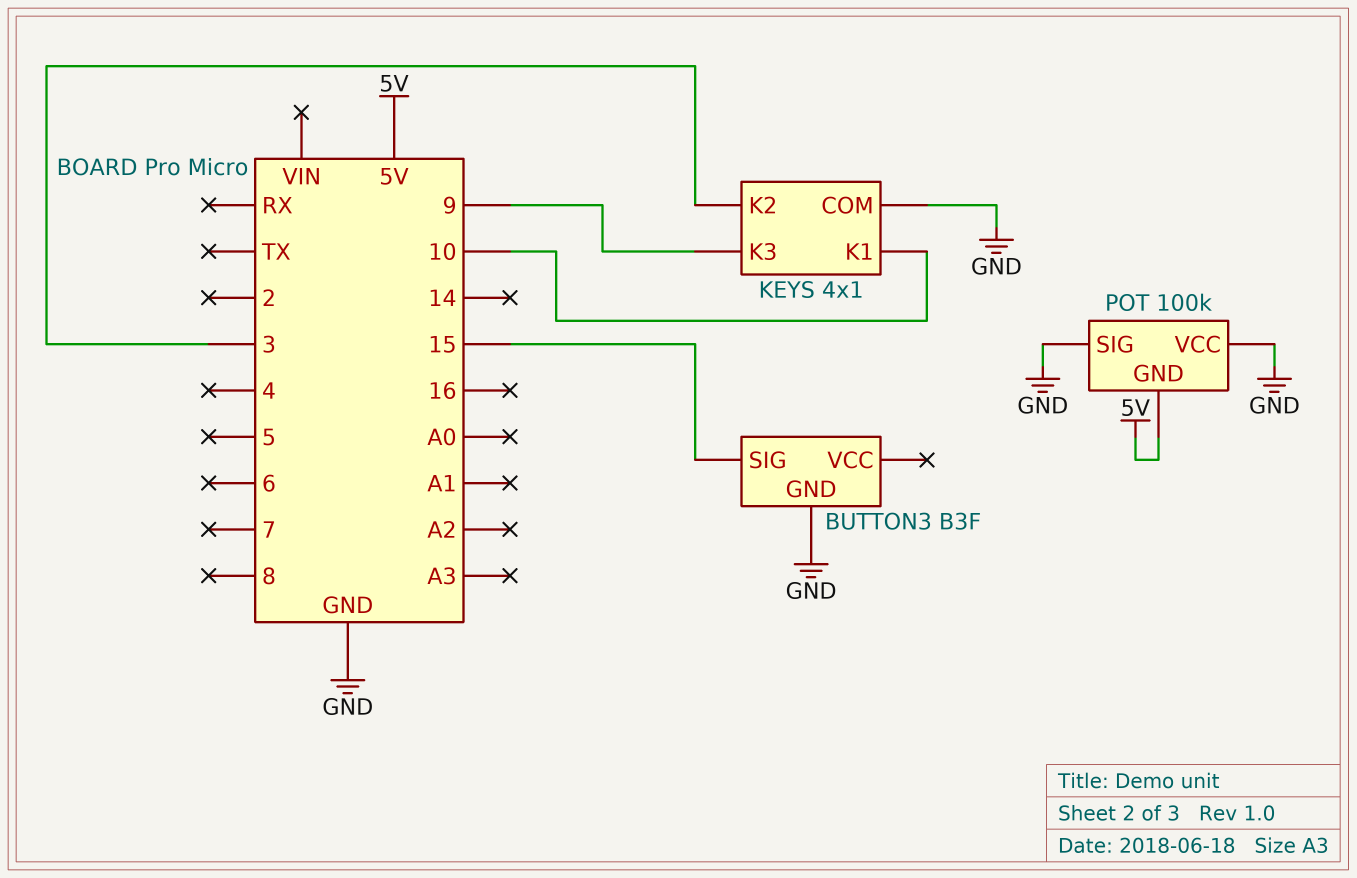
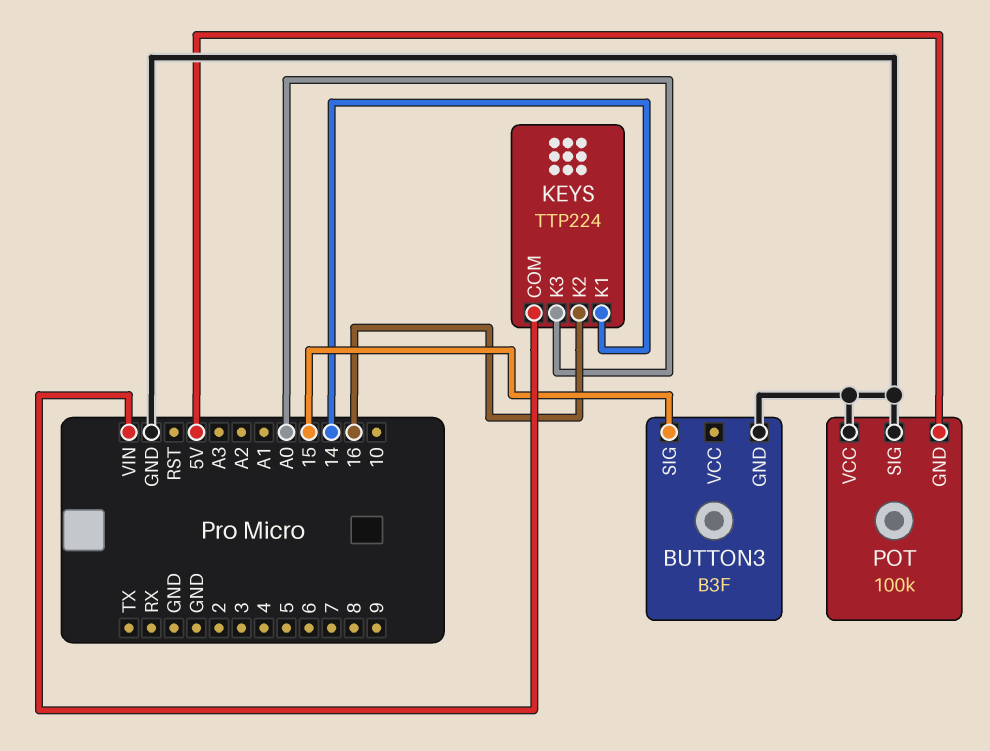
KEYS: 4x1 -> TTP224
KEYS pin COM: GND -> VIN
KEYS pin K1: 10 -> 14
KEYS pin K2: 3 -> 16
KEYS pin K3: 9 -> A0

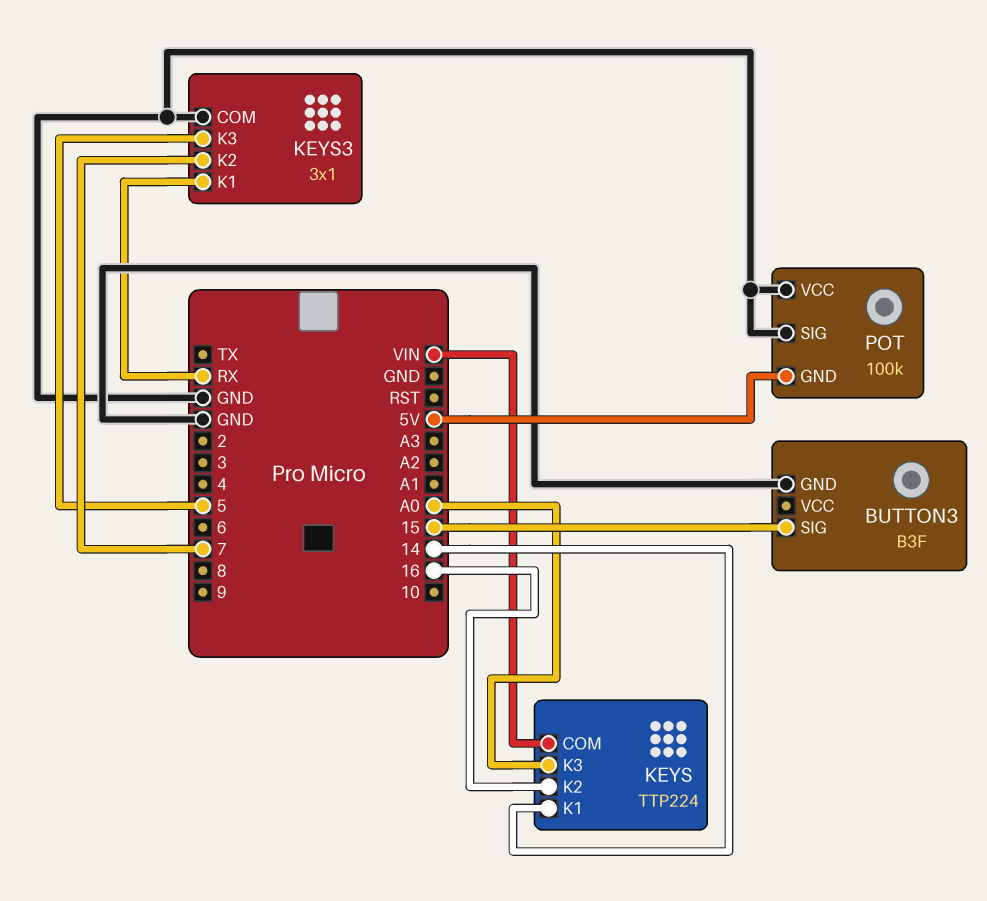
KEYS3: none -> 3x1
KEYS3 pin COM: none -> GND
KEYS3 pin K1: none -> RX
KEYS3 pin K2: none -> 7
KEYS3 pin K3: none -> 5

